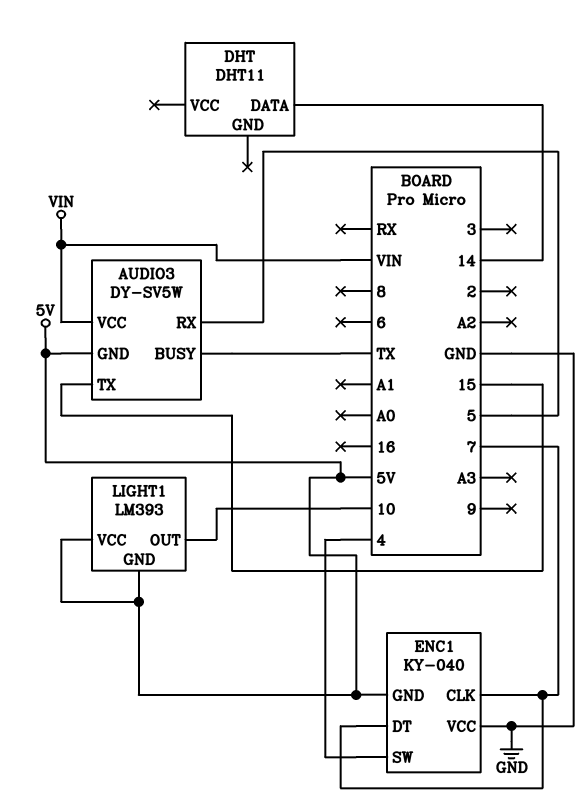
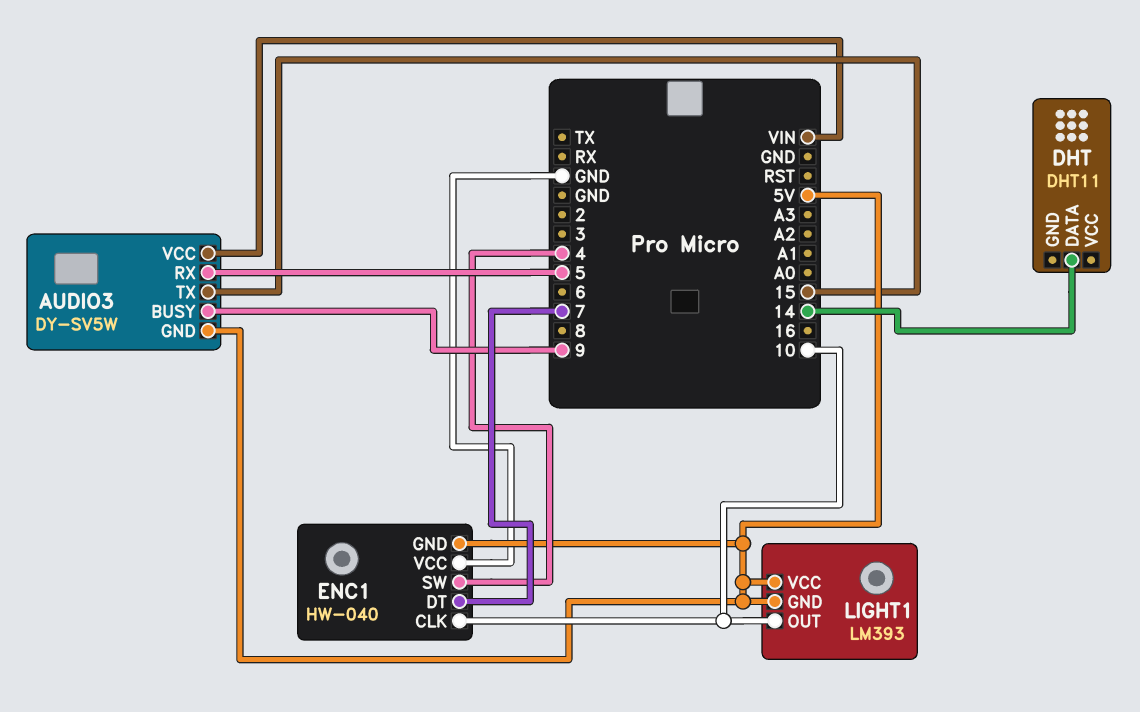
AUDIO3 pin BUSY: TX -> 9
ENC1: KY-040 -> HW-040
ENC1 pin CLK: 7 -> 10

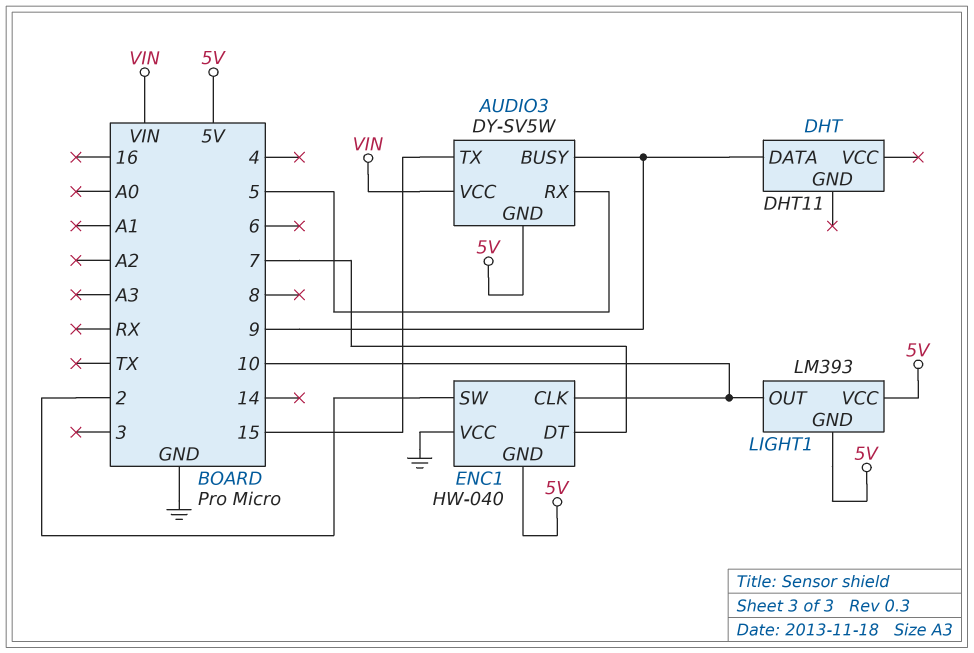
DHT pin DATA: 14 -> 9
ENC1 pin SW: 4 -> 2

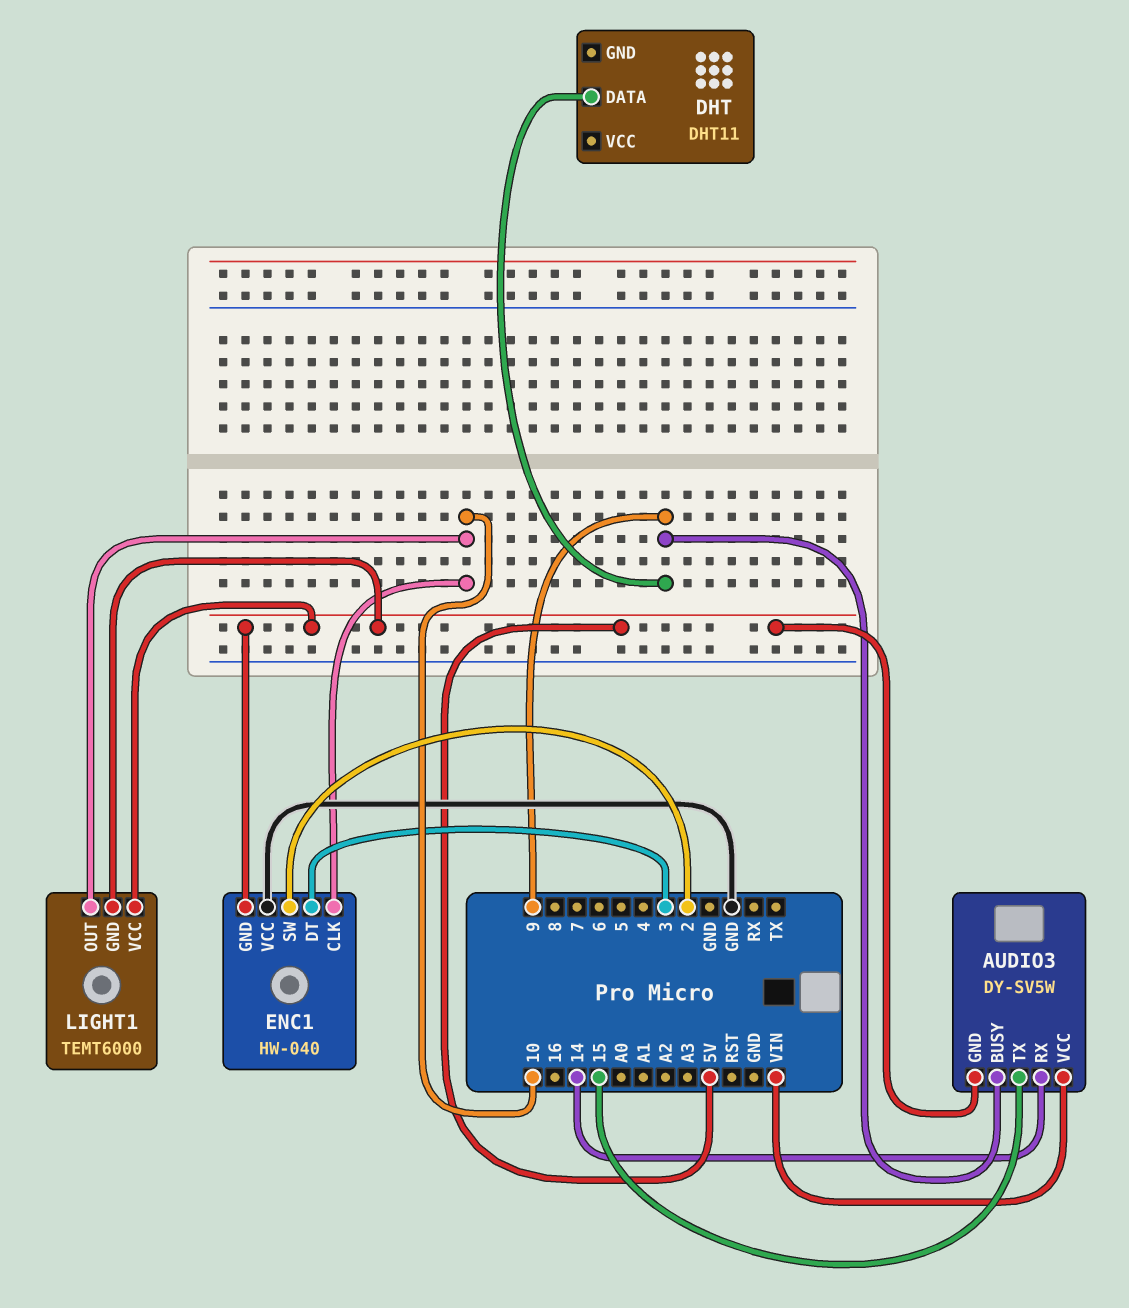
AUDIO3 pin RX: 5 -> 14
ENC1 pin DT: 7 -> 3
LIGHT1: LM393 -> TEMT6000

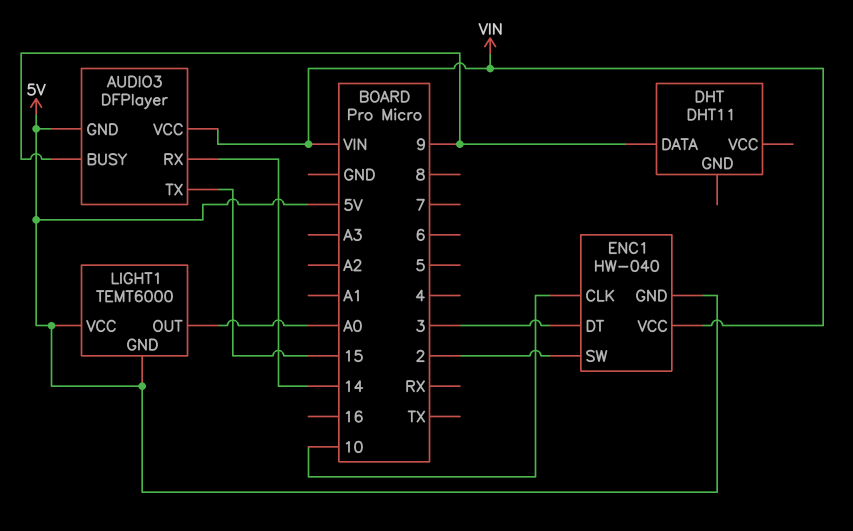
AUDIO3: DY-SV5W -> DFPlayer
ENC1 pin VCC: GND -> VIN
LIGHT1 pin OUT: 10 -> A0

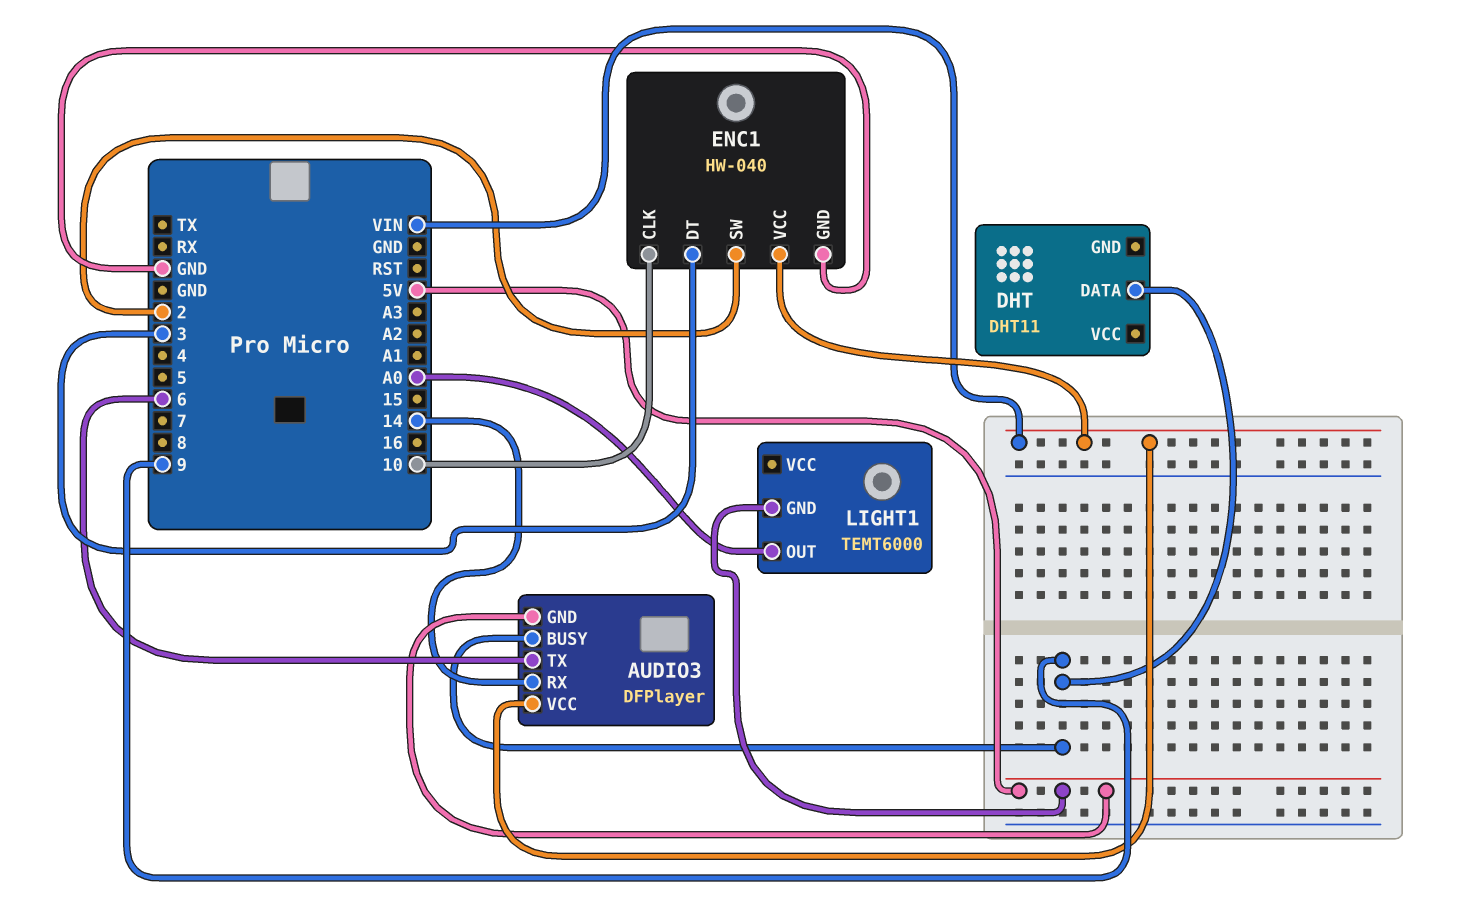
AUDIO3 pin TX: 15 -> 6
ENC1 pin GND: 5V -> GND
LIGHT1 pin VCC: 5V -> none

